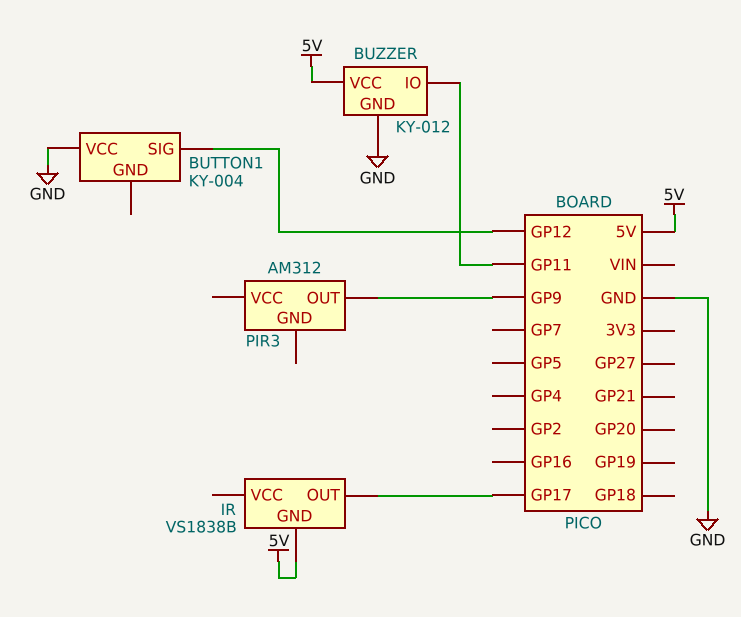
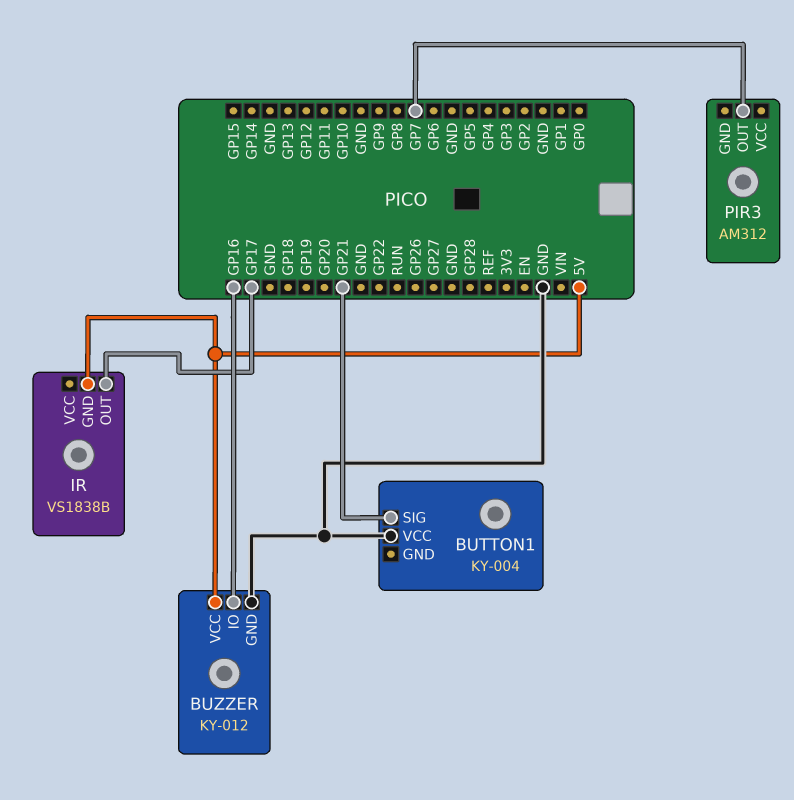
BUTTON1 pin SIG: GP12 -> GP21
BUZZER pin IO: GP11 -> GP16
PIR3 pin OUT: GP9 -> GP7

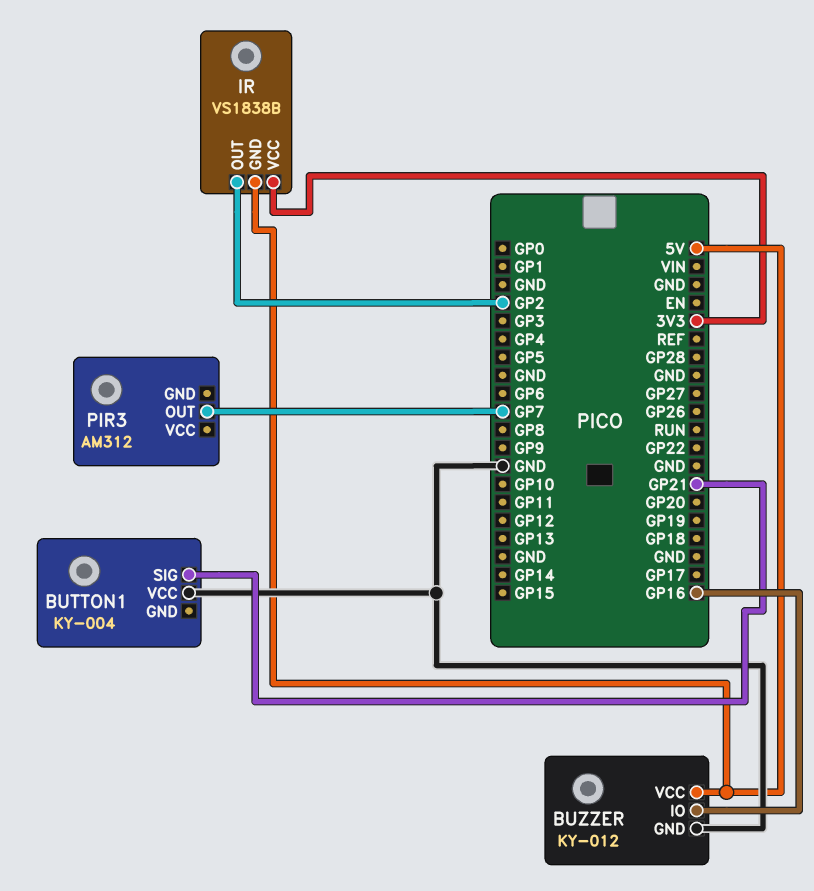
IR pin OUT: GP17 -> GP2
IR pin VCC: none -> 3V3

